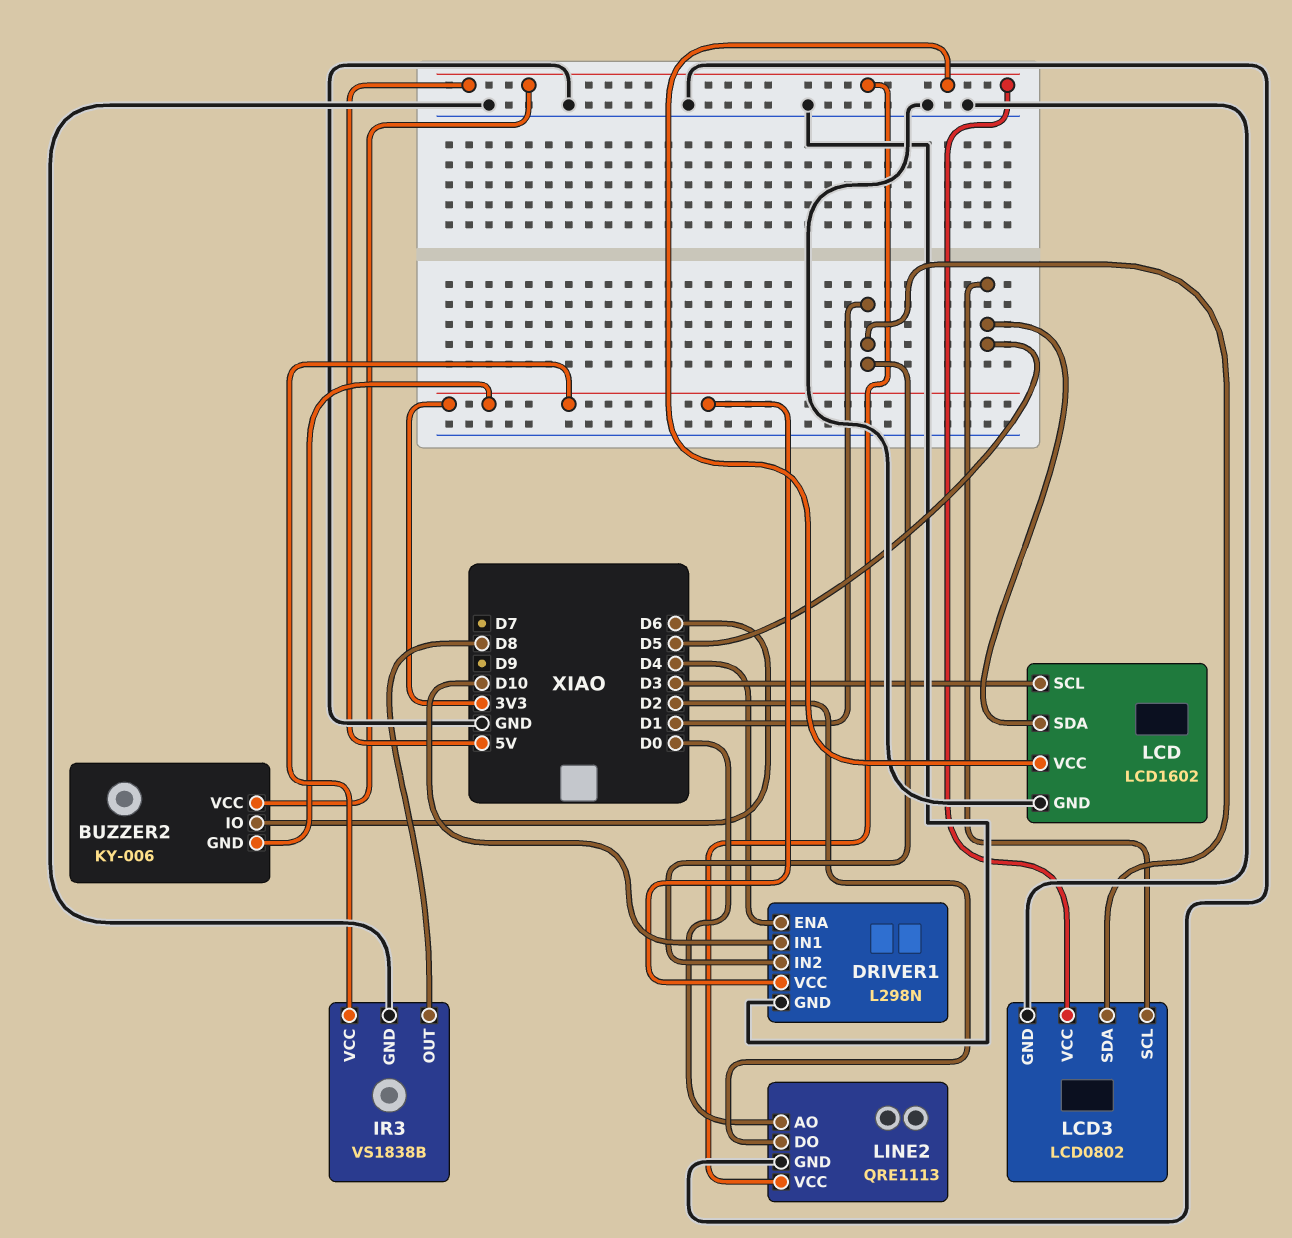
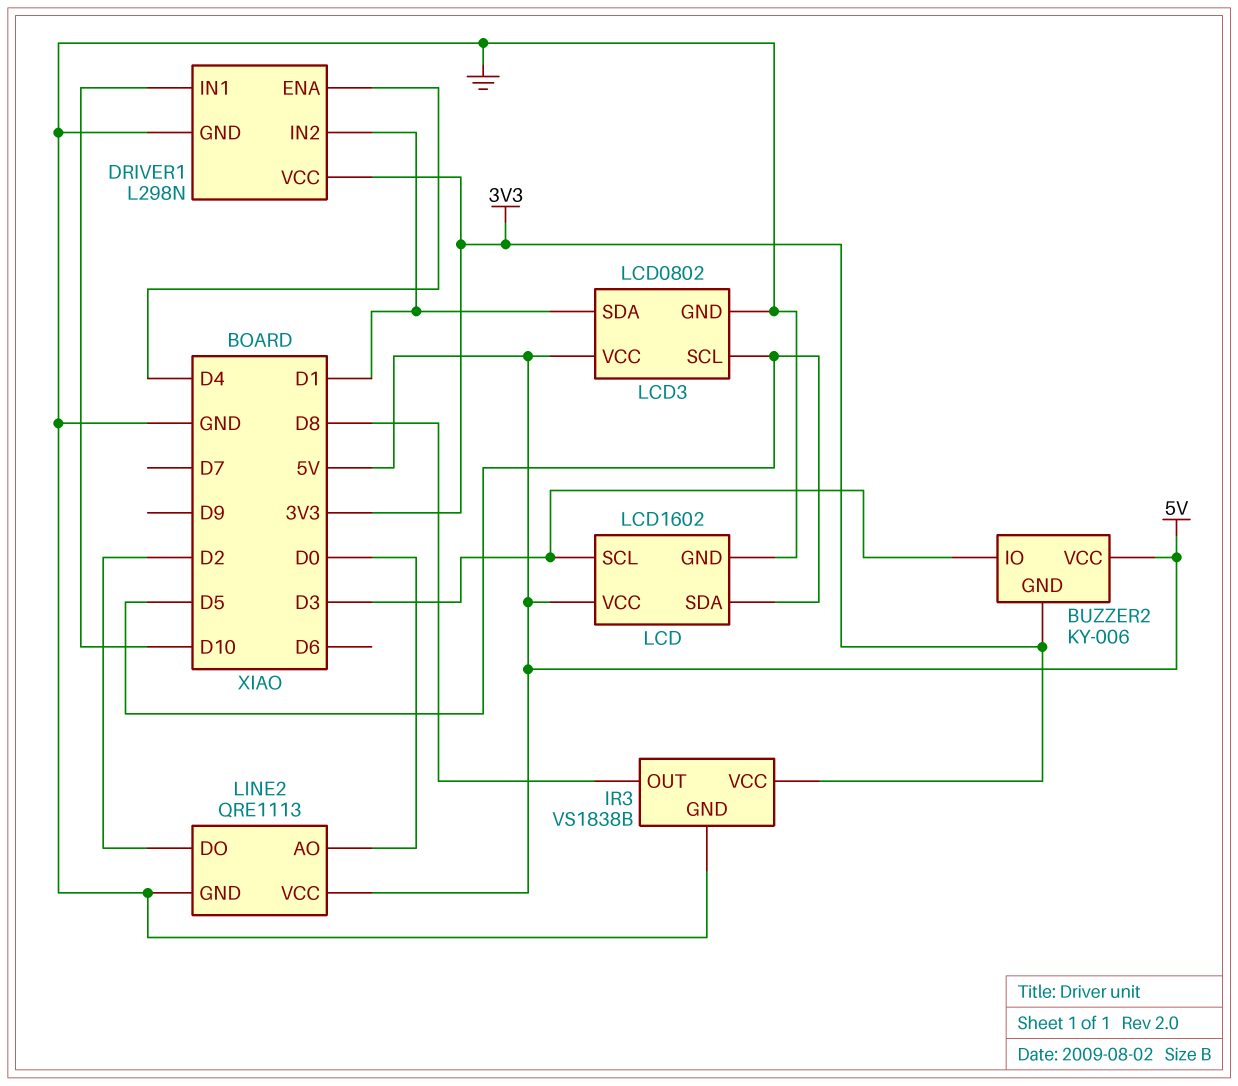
BUZZER2 pin IO: D6 -> D3

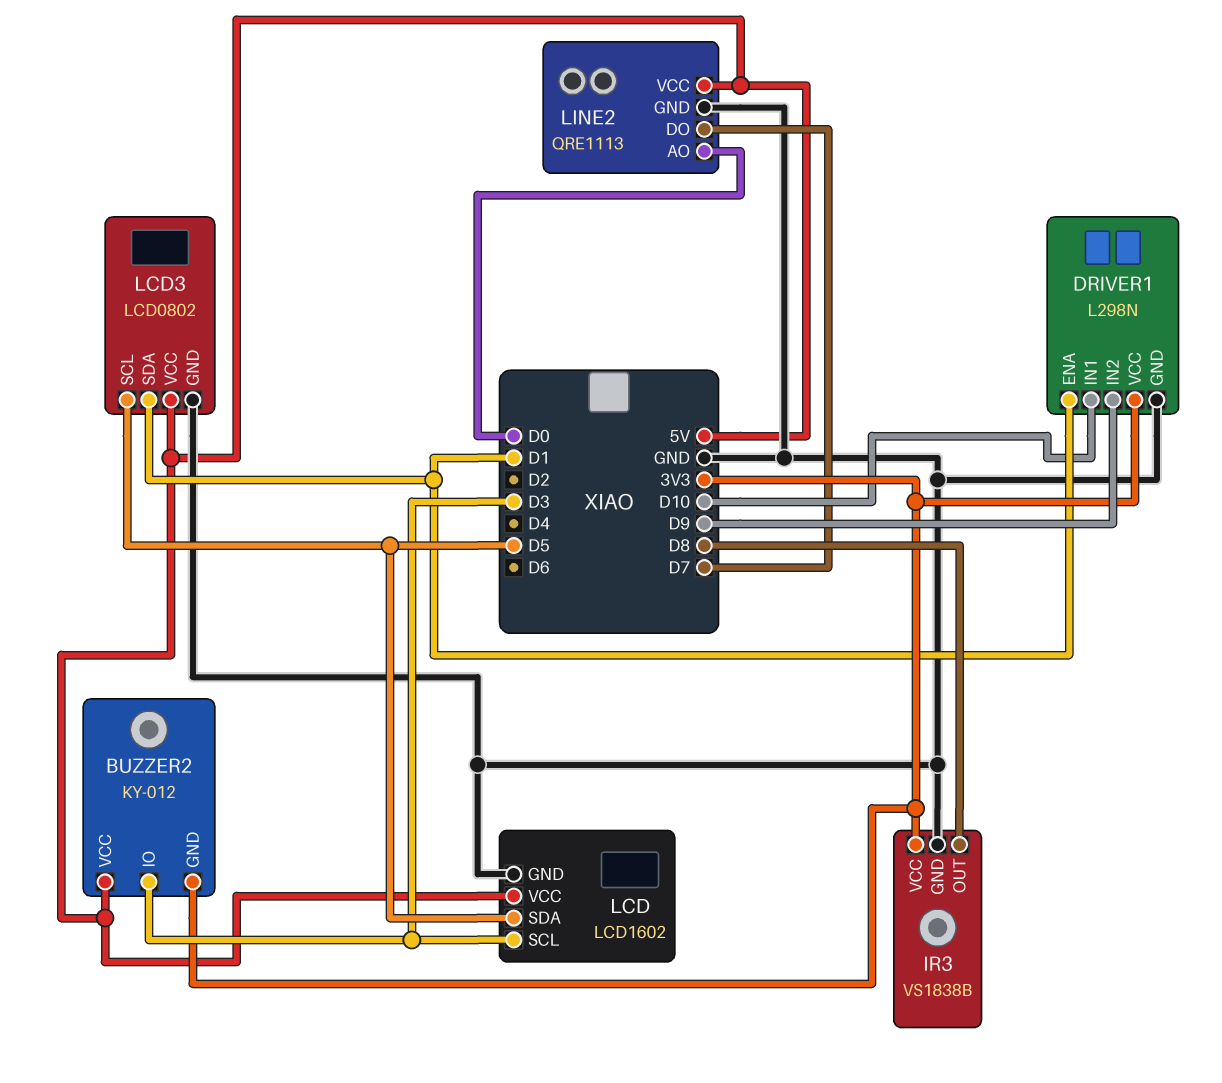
BUZZER2: KY-006 -> KY-012
DRIVER1 pin ENA: D4 -> D1
DRIVER1 pin IN2: D1 -> D9
LINE2 pin DO: D2 -> D7

